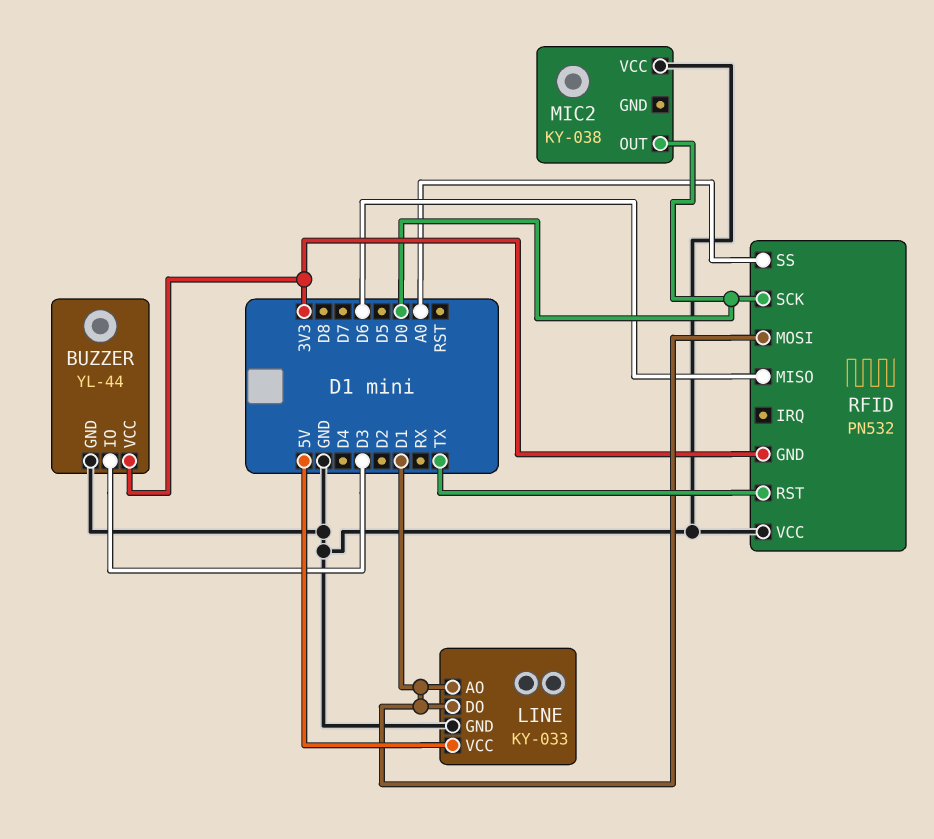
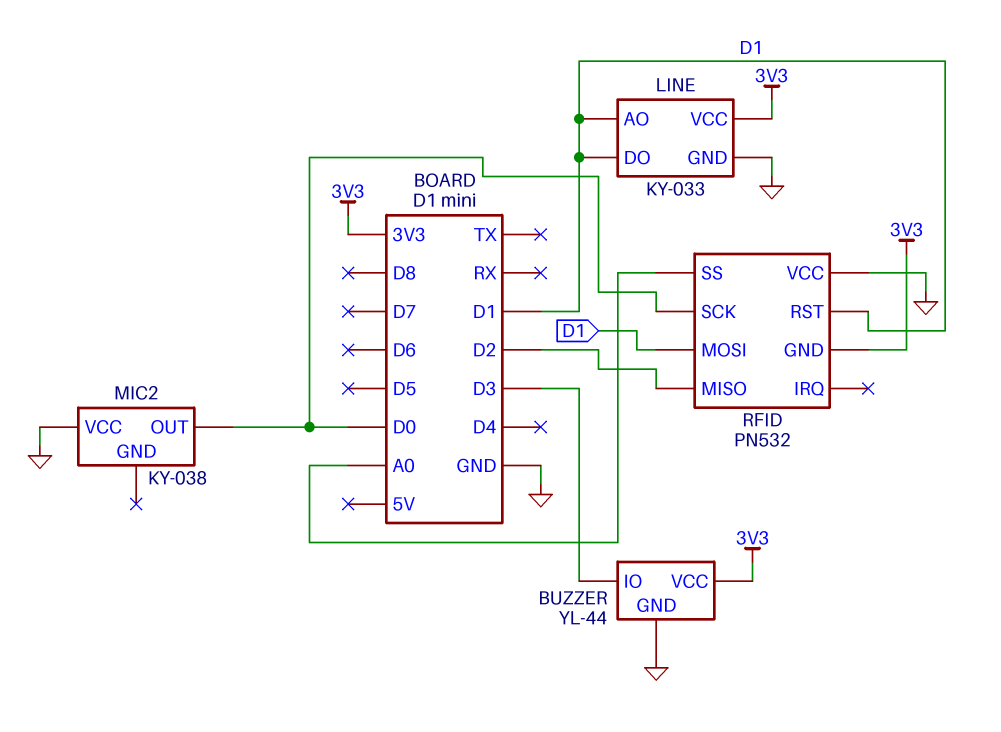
LINE pin VCC: 5V -> 3V3
RFID pin MISO: D6 -> D2
RFID pin RST: TX -> D1

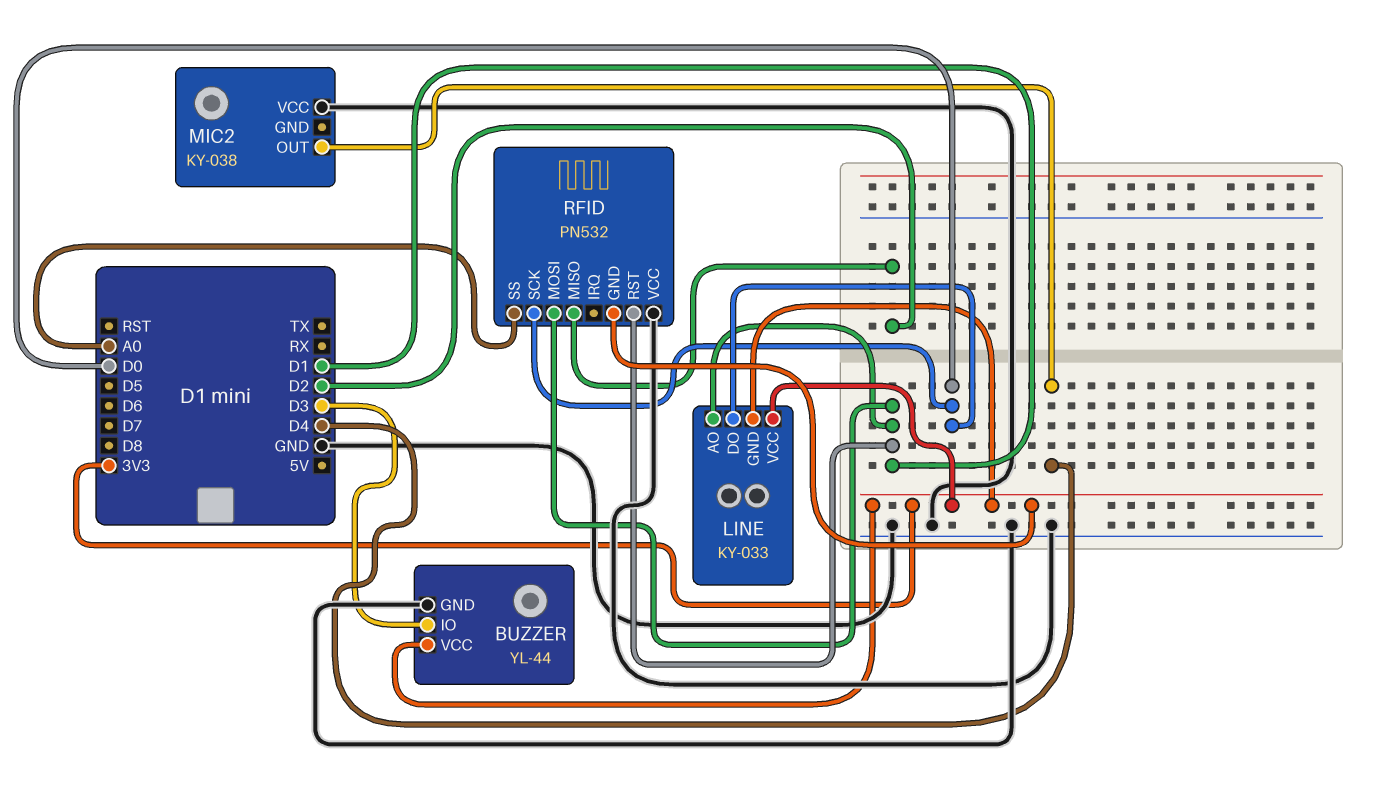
LINE pin DO: D1 -> D0
LINE pin GND: GND -> 3V3
MIC2 pin OUT: D0 -> D4

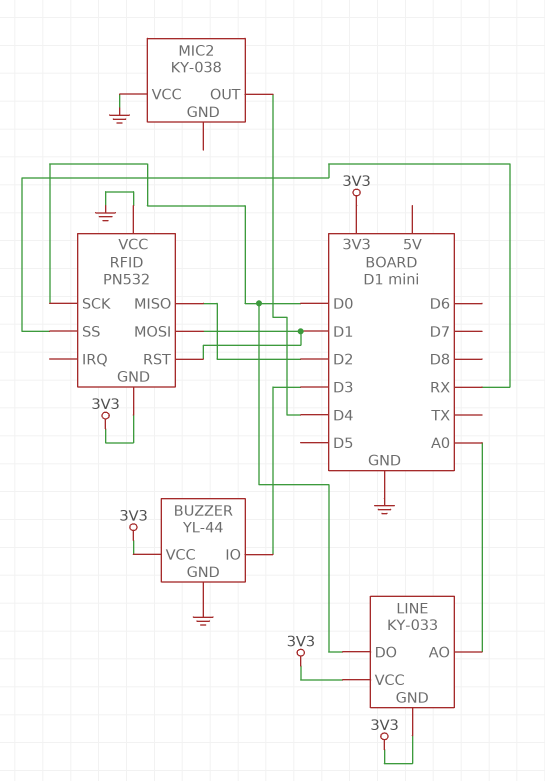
LINE pin AO: D1 -> A0
RFID pin SS: A0 -> RX

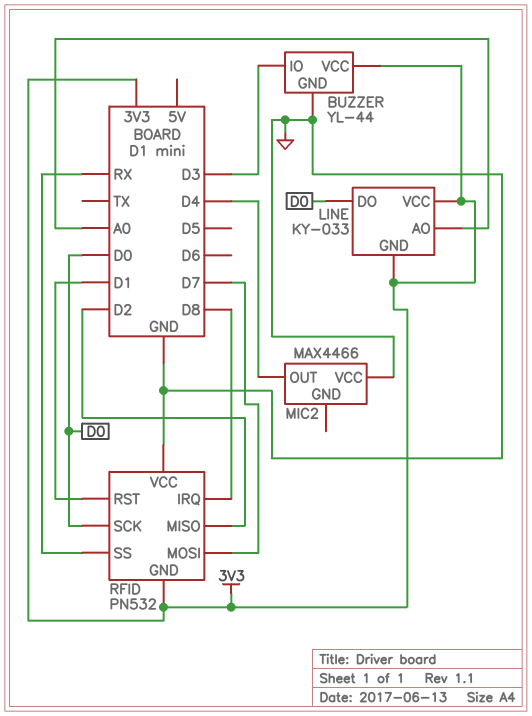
MIC2: KY-038 -> MAX4466
RFID pin IRQ: none -> D8
RFID pin MOSI: D1 -> D7

